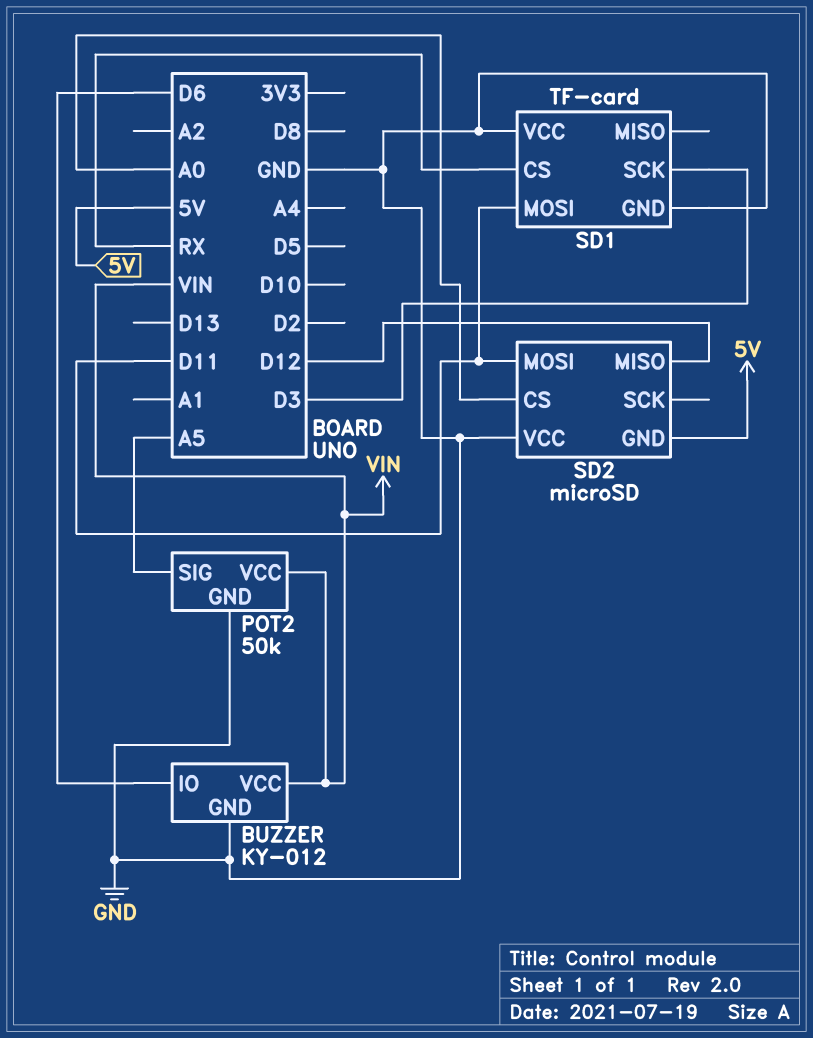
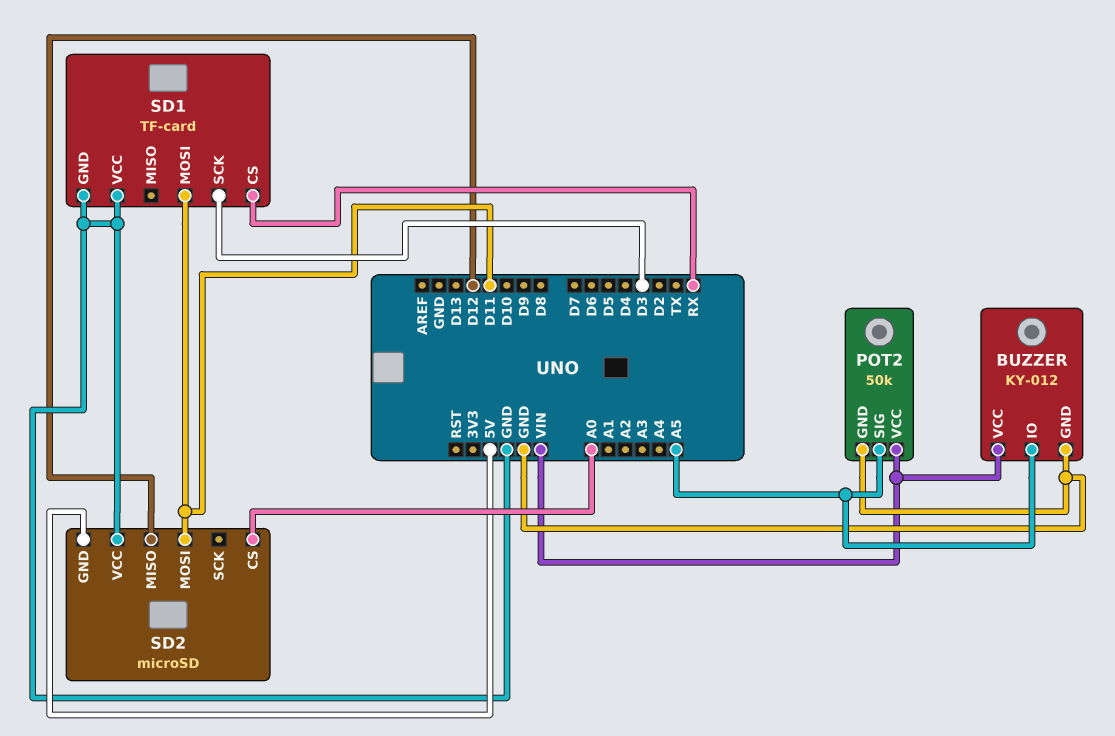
BUZZER pin IO: D6 -> A5

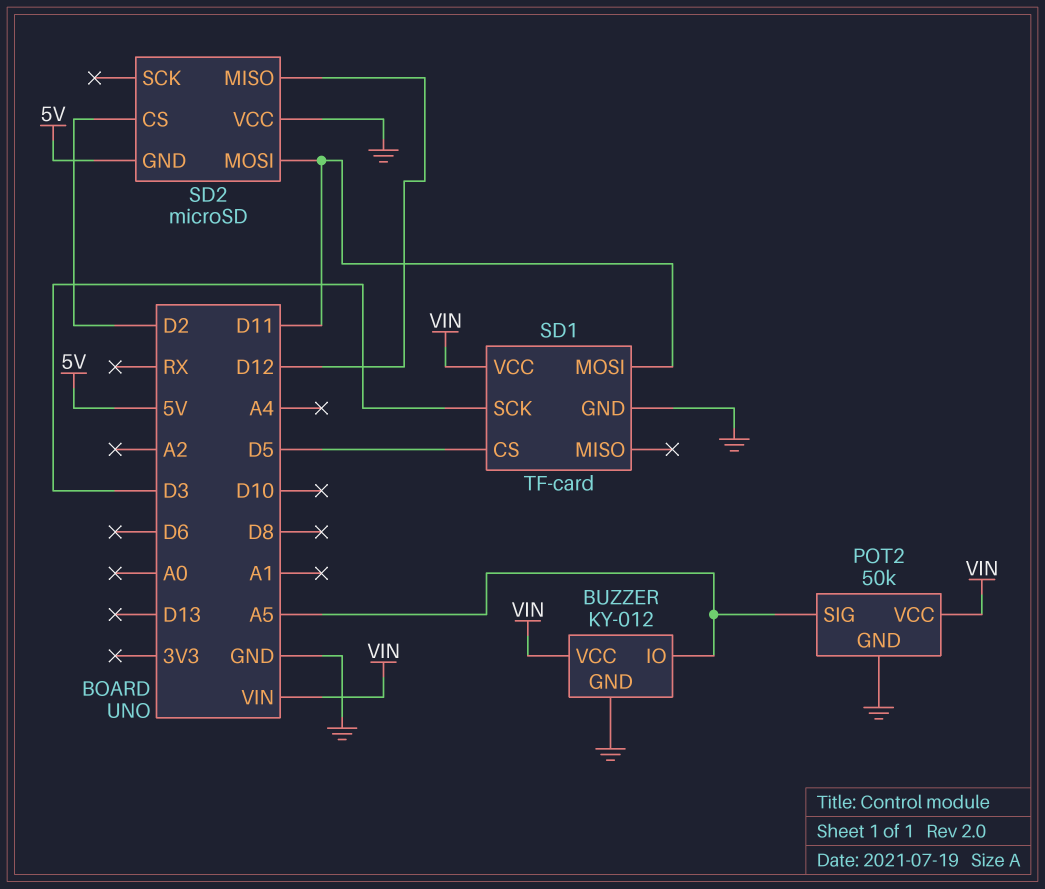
SD1 pin CS: RX -> D5
SD1 pin VCC: GND -> VIN
SD2 pin CS: A0 -> D2

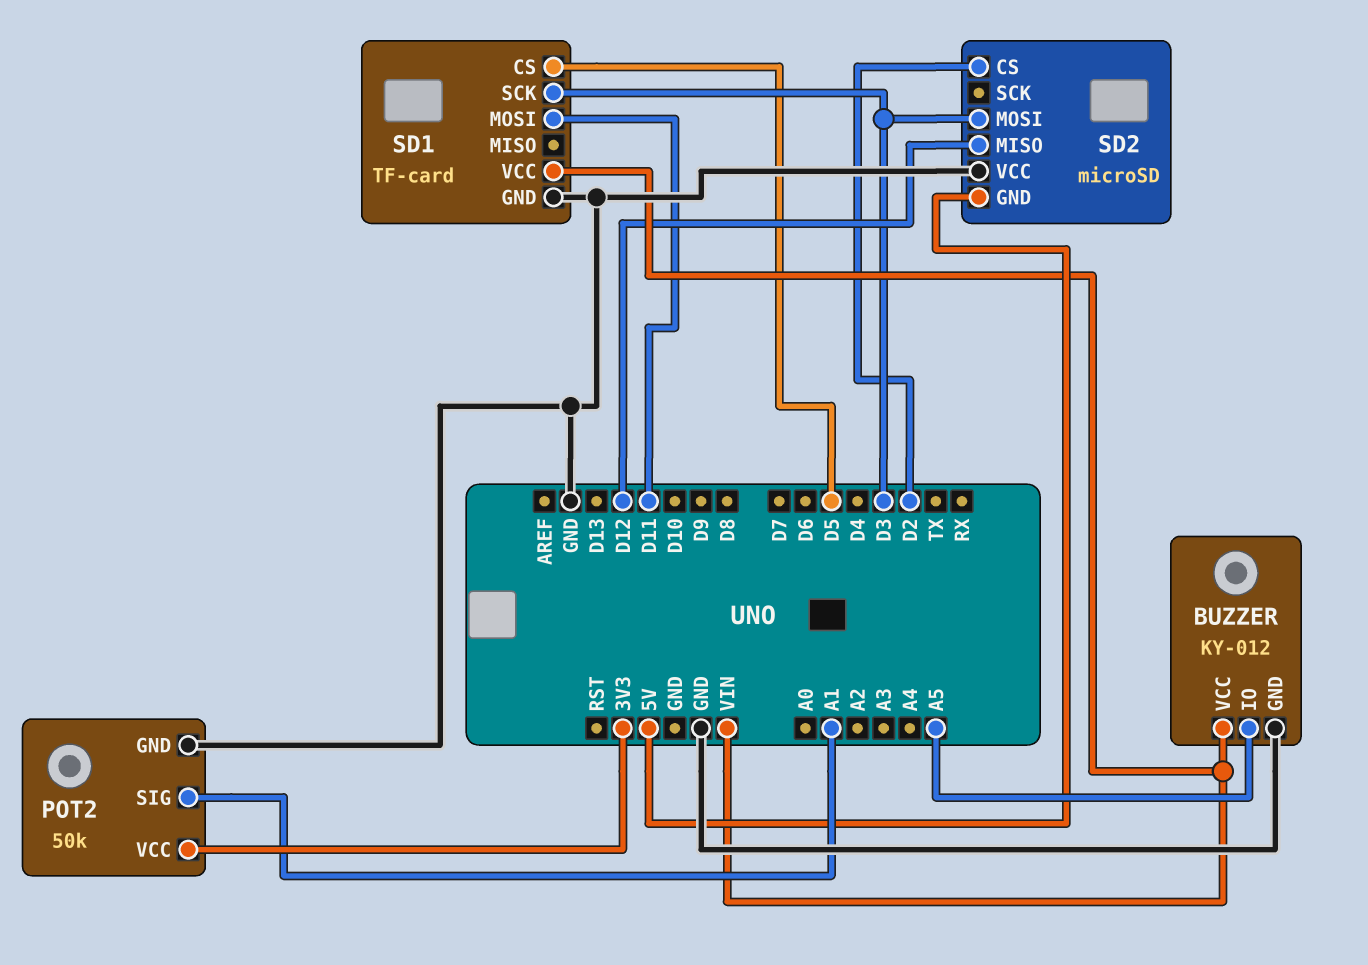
POT2 pin SIG: A5 -> A1
POT2 pin VCC: VIN -> 3V3
SD2 pin MOSI: D11 -> D3

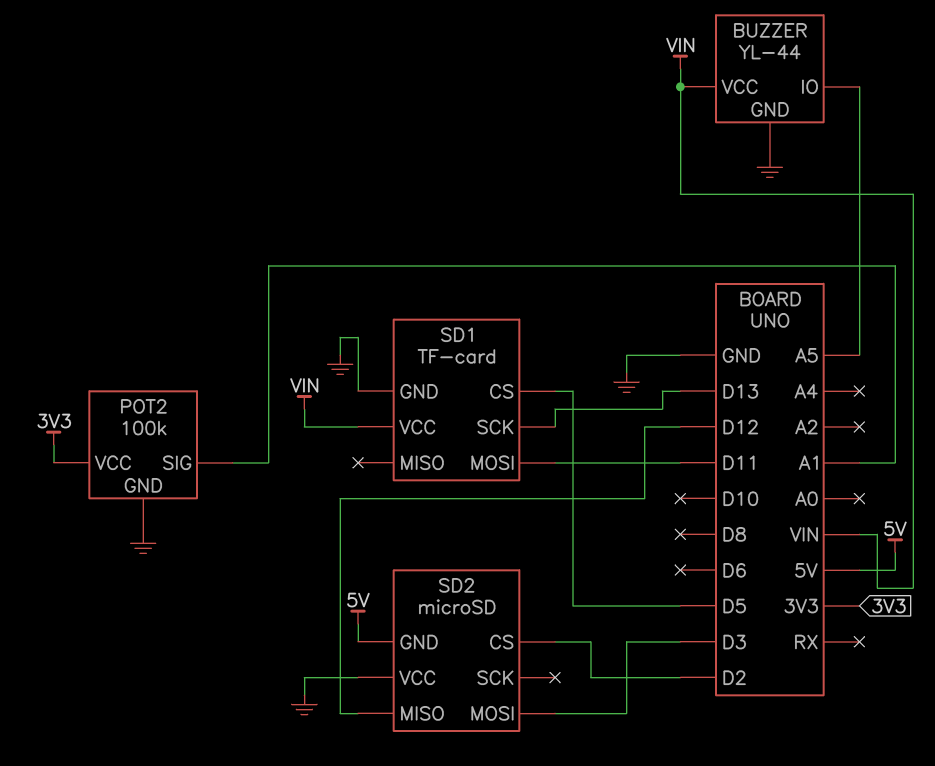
BUZZER: KY-012 -> YL-44
POT2: 50k -> 100k
SD1 pin SCK: D3 -> D13

